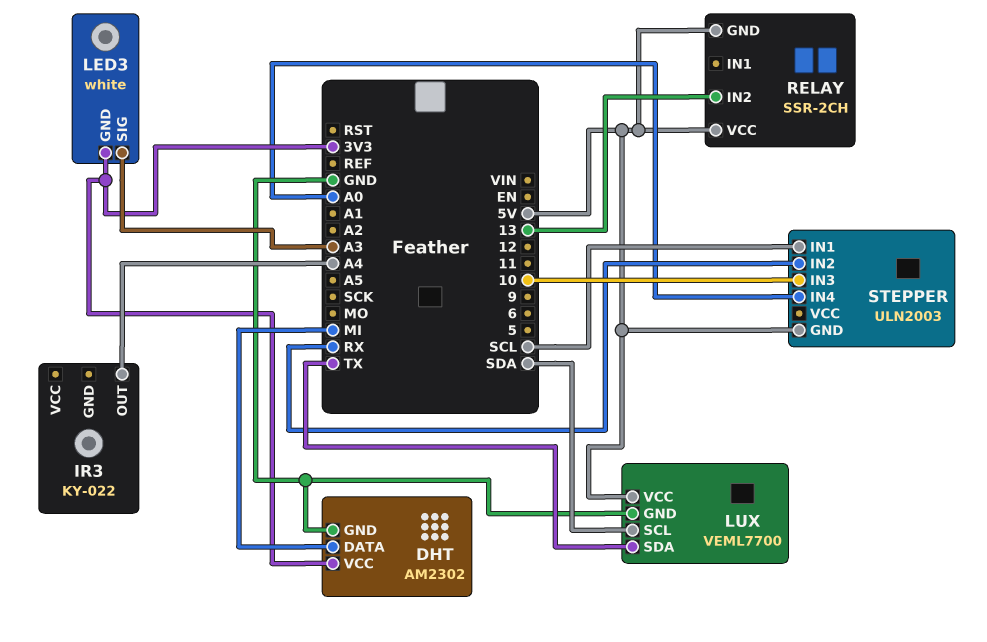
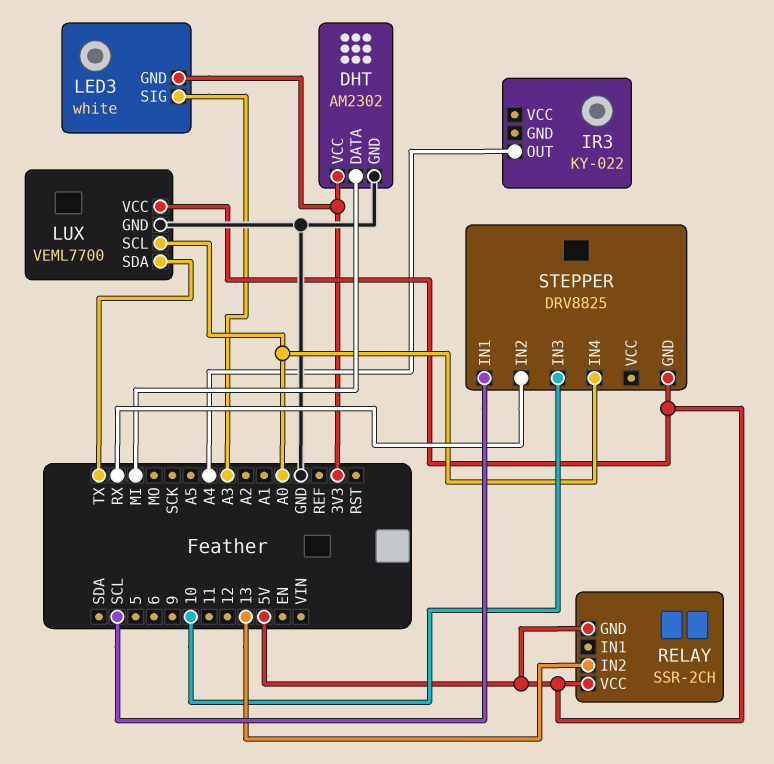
LUX pin SCL: SDA -> A0
STEPPER: ULN2003 -> DRV8825

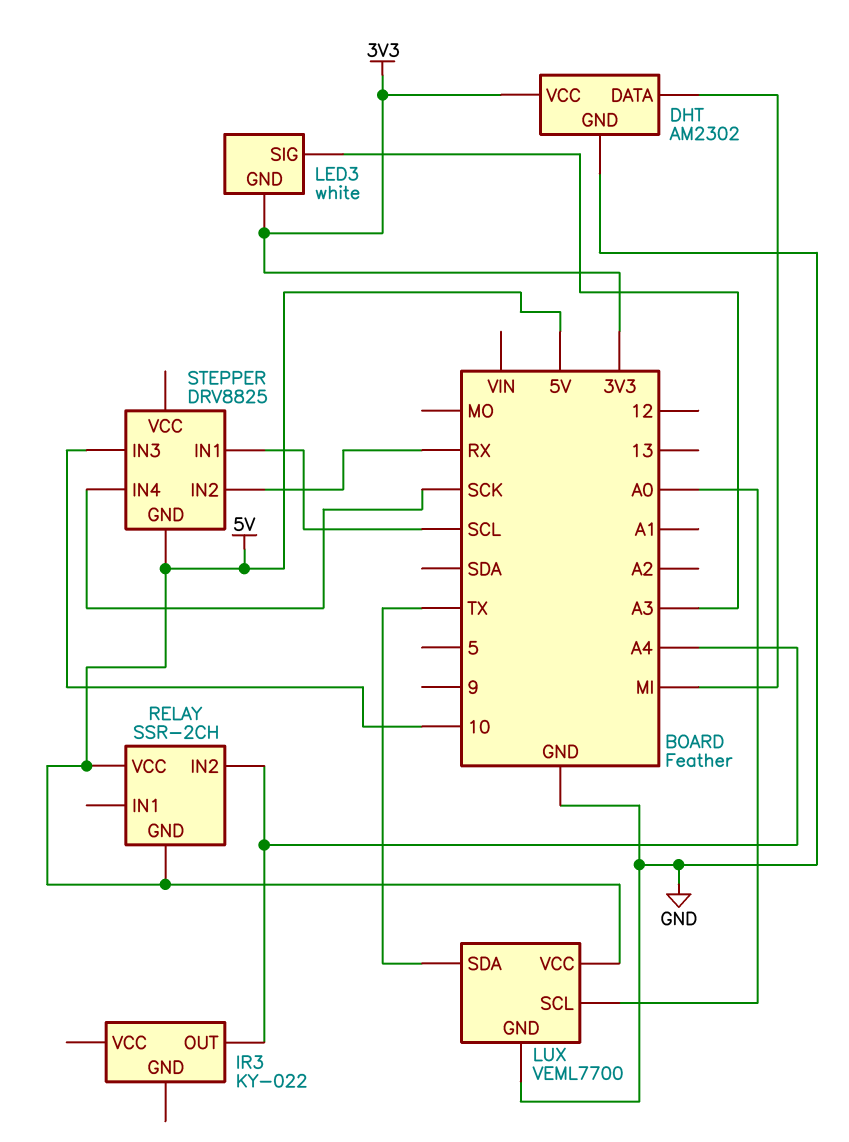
RELAY pin IN2: 13 -> A4
STEPPER pin IN4: A0 -> SCK

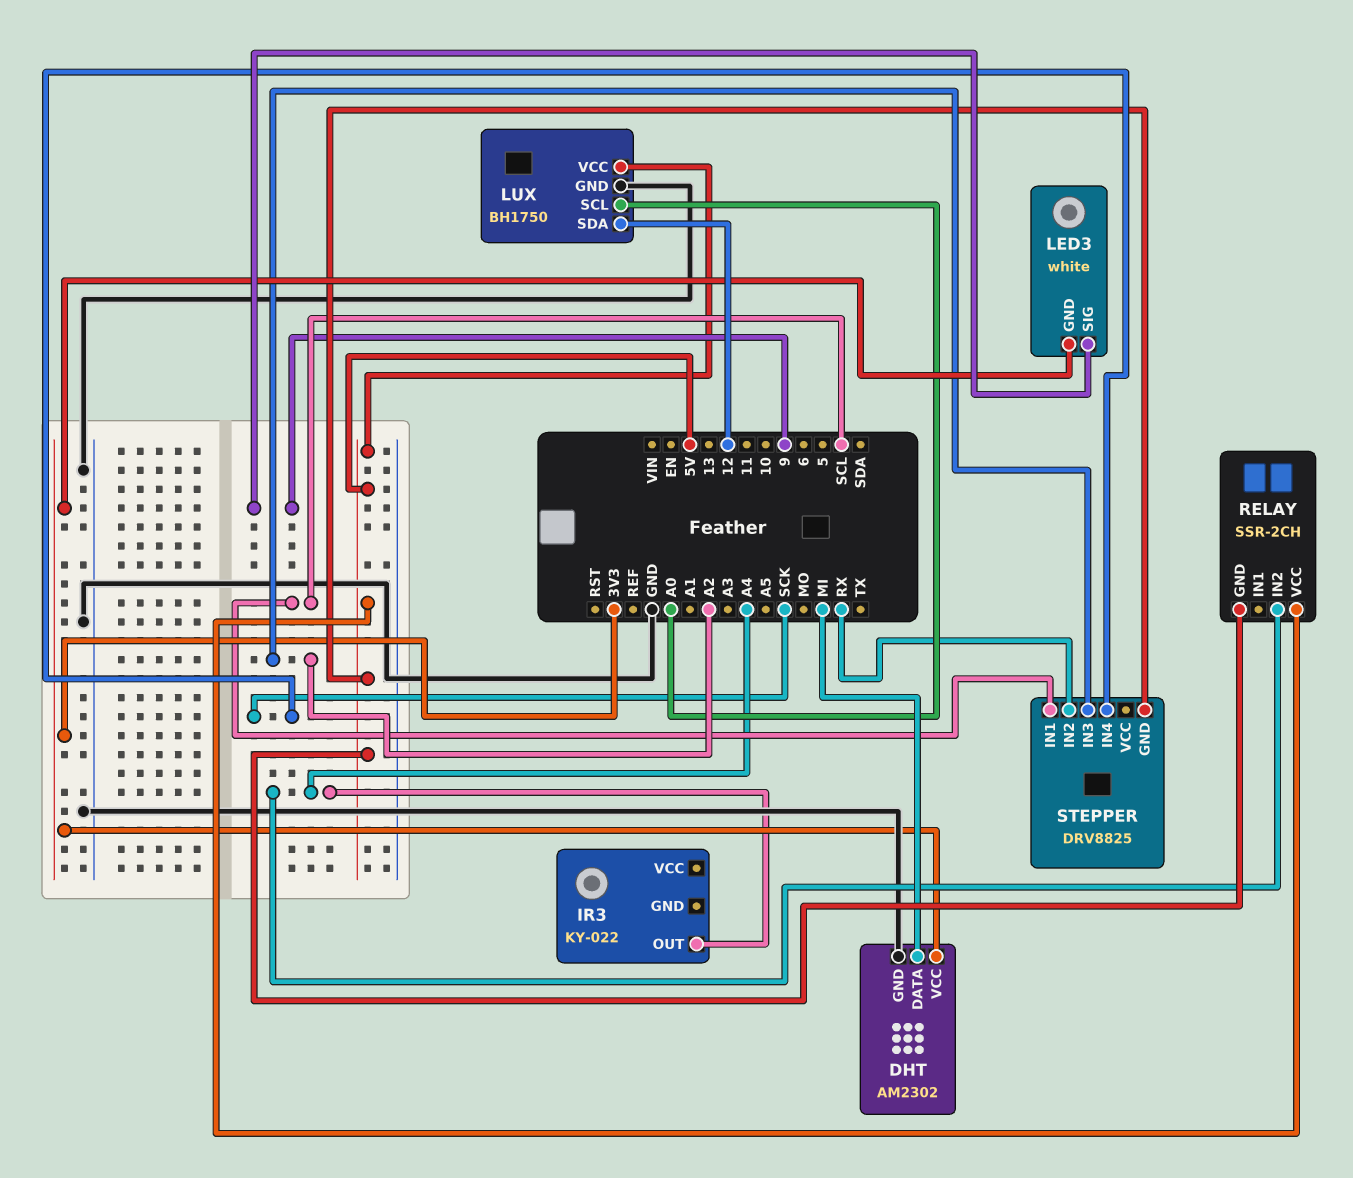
LED3 pin SIG: A3 -> 9
LUX: VEML7700 -> BH1750
LUX pin SDA: TX -> 12
STEPPER pin IN3: 10 -> A2

